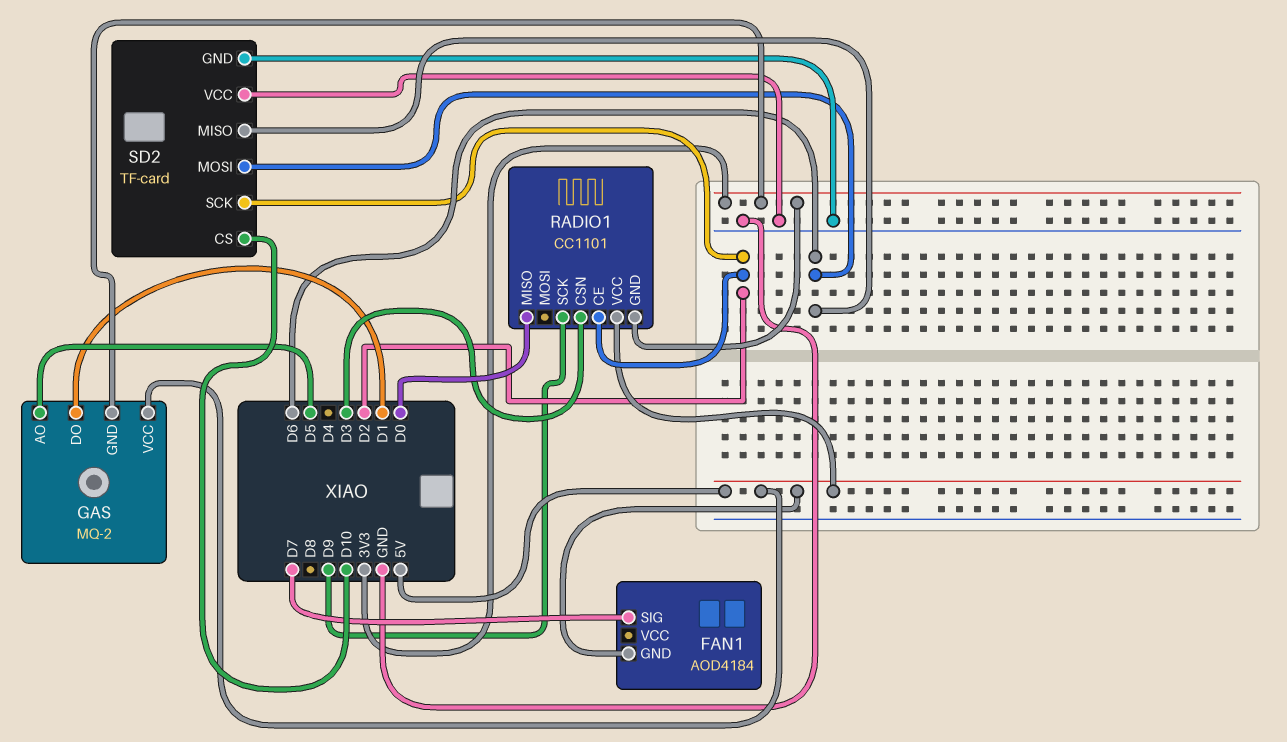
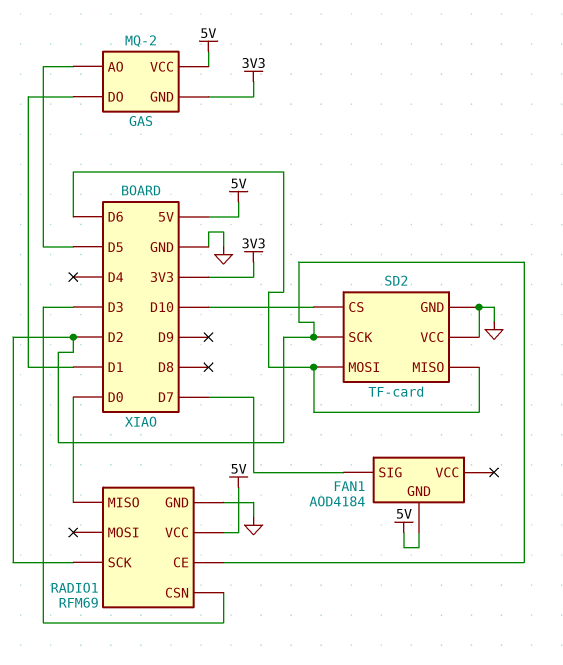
RADIO1: CC1101 -> RFM69
RADIO1 pin GND: 3V3 -> GND
RADIO1 pin SCK: D9 -> D2

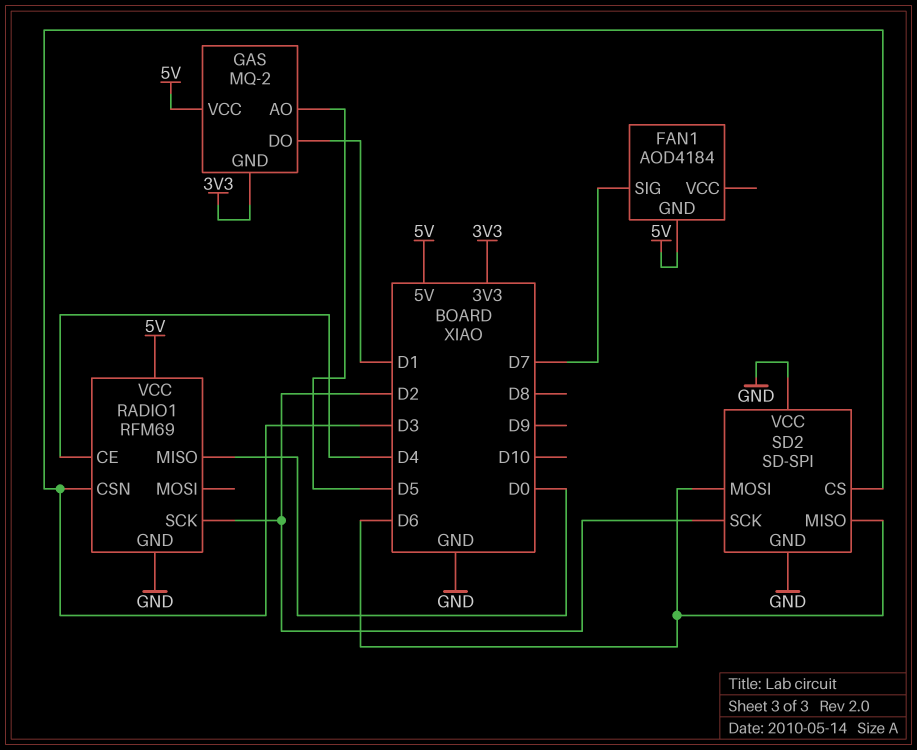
RADIO1 pin CE: D2 -> D4
SD2: TF-card -> SD-SPI
SD2 pin CS: D10 -> D3

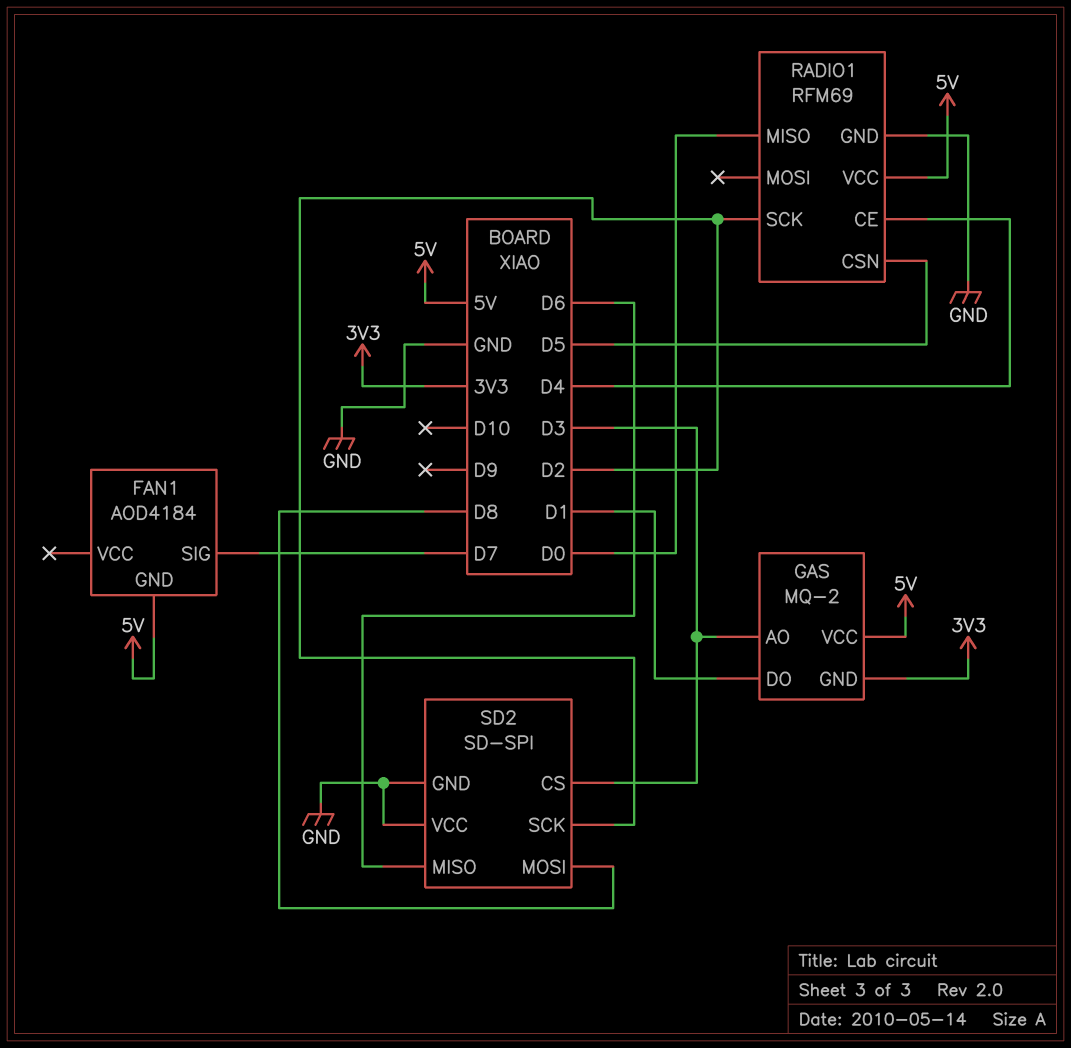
GAS pin AO: D5 -> D3
RADIO1 pin CSN: D3 -> D5
SD2 pin MOSI: D6 -> D8

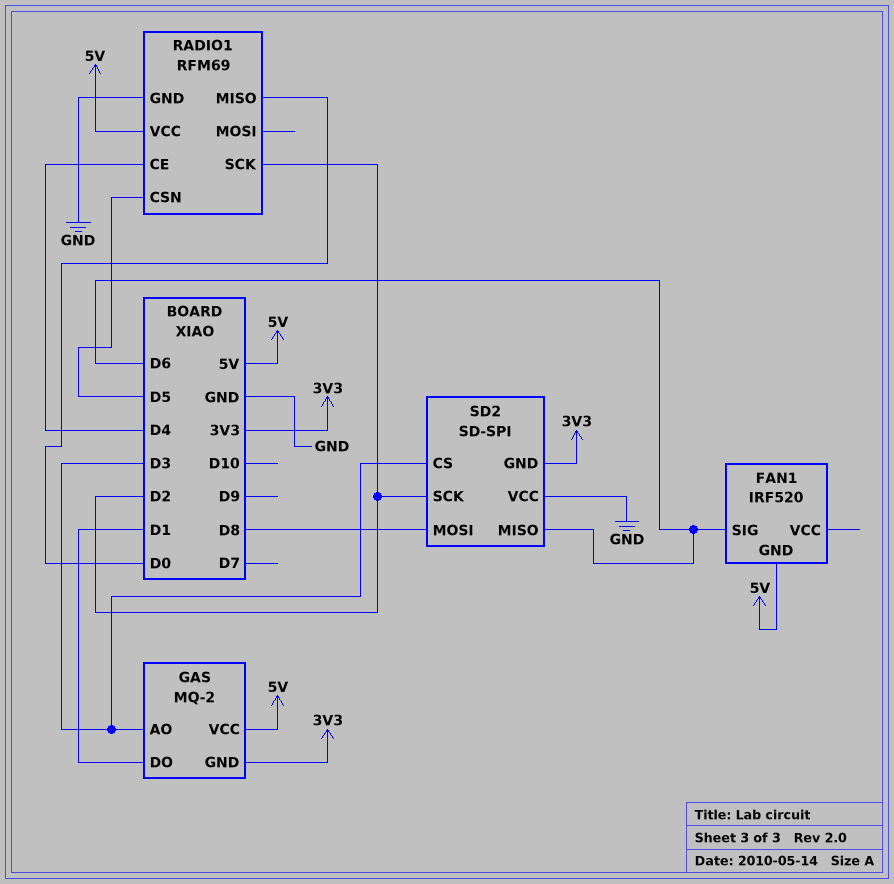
FAN1: AOD4184 -> IRF520
FAN1 pin SIG: D7 -> D6
SD2 pin GND: GND -> 3V3

